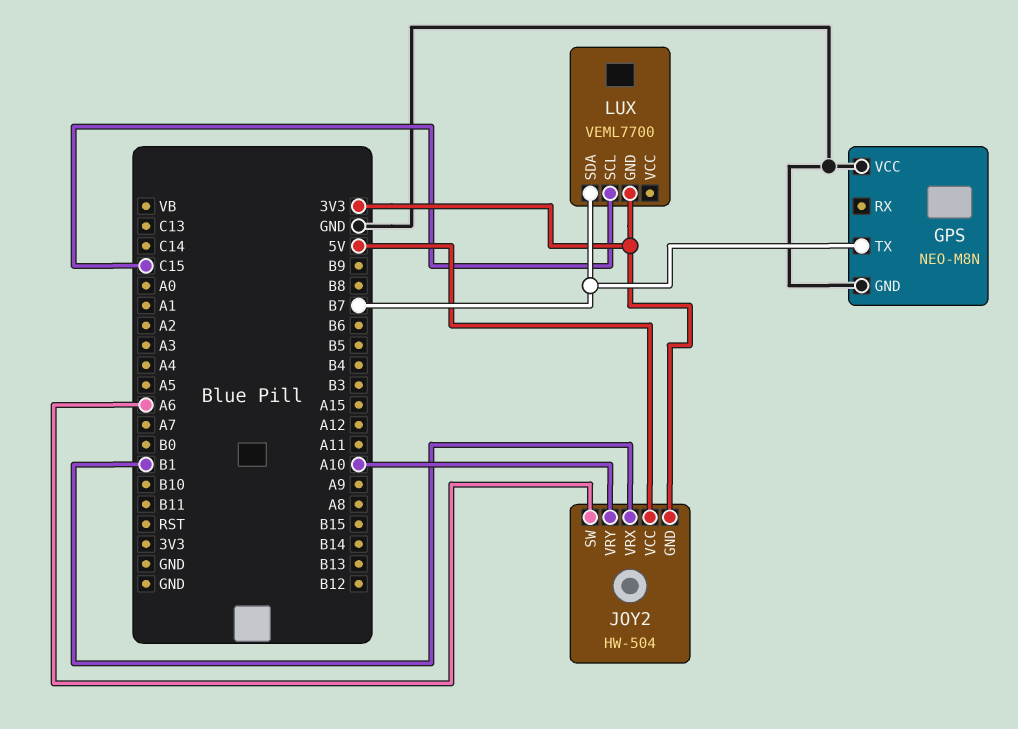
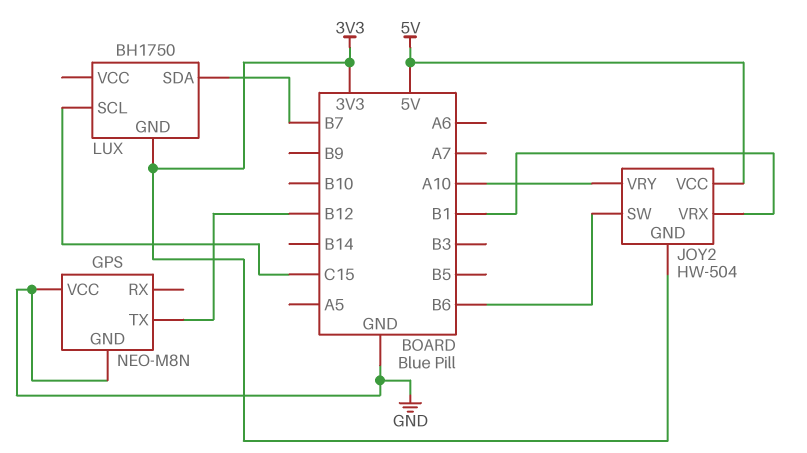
GPS pin TX: B7 -> B12
JOY2 pin SW: A6 -> B6
LUX: VEML7700 -> BH1750

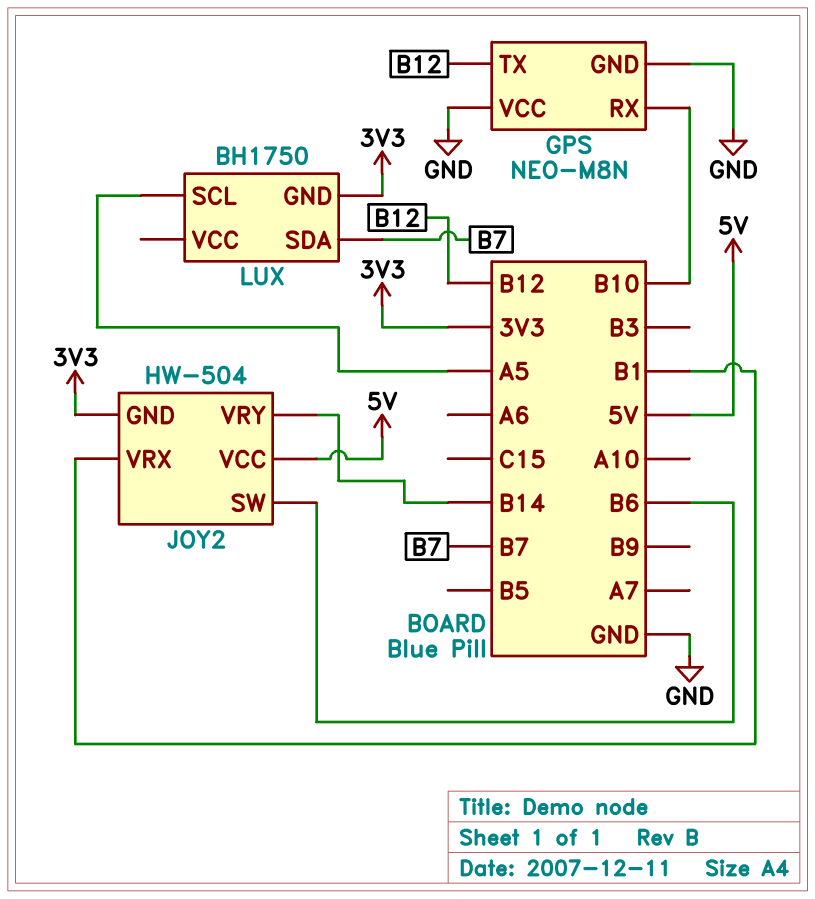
GPS pin RX: none -> B10
JOY2 pin VRY: A10 -> B14
LUX pin SCL: C15 -> A5

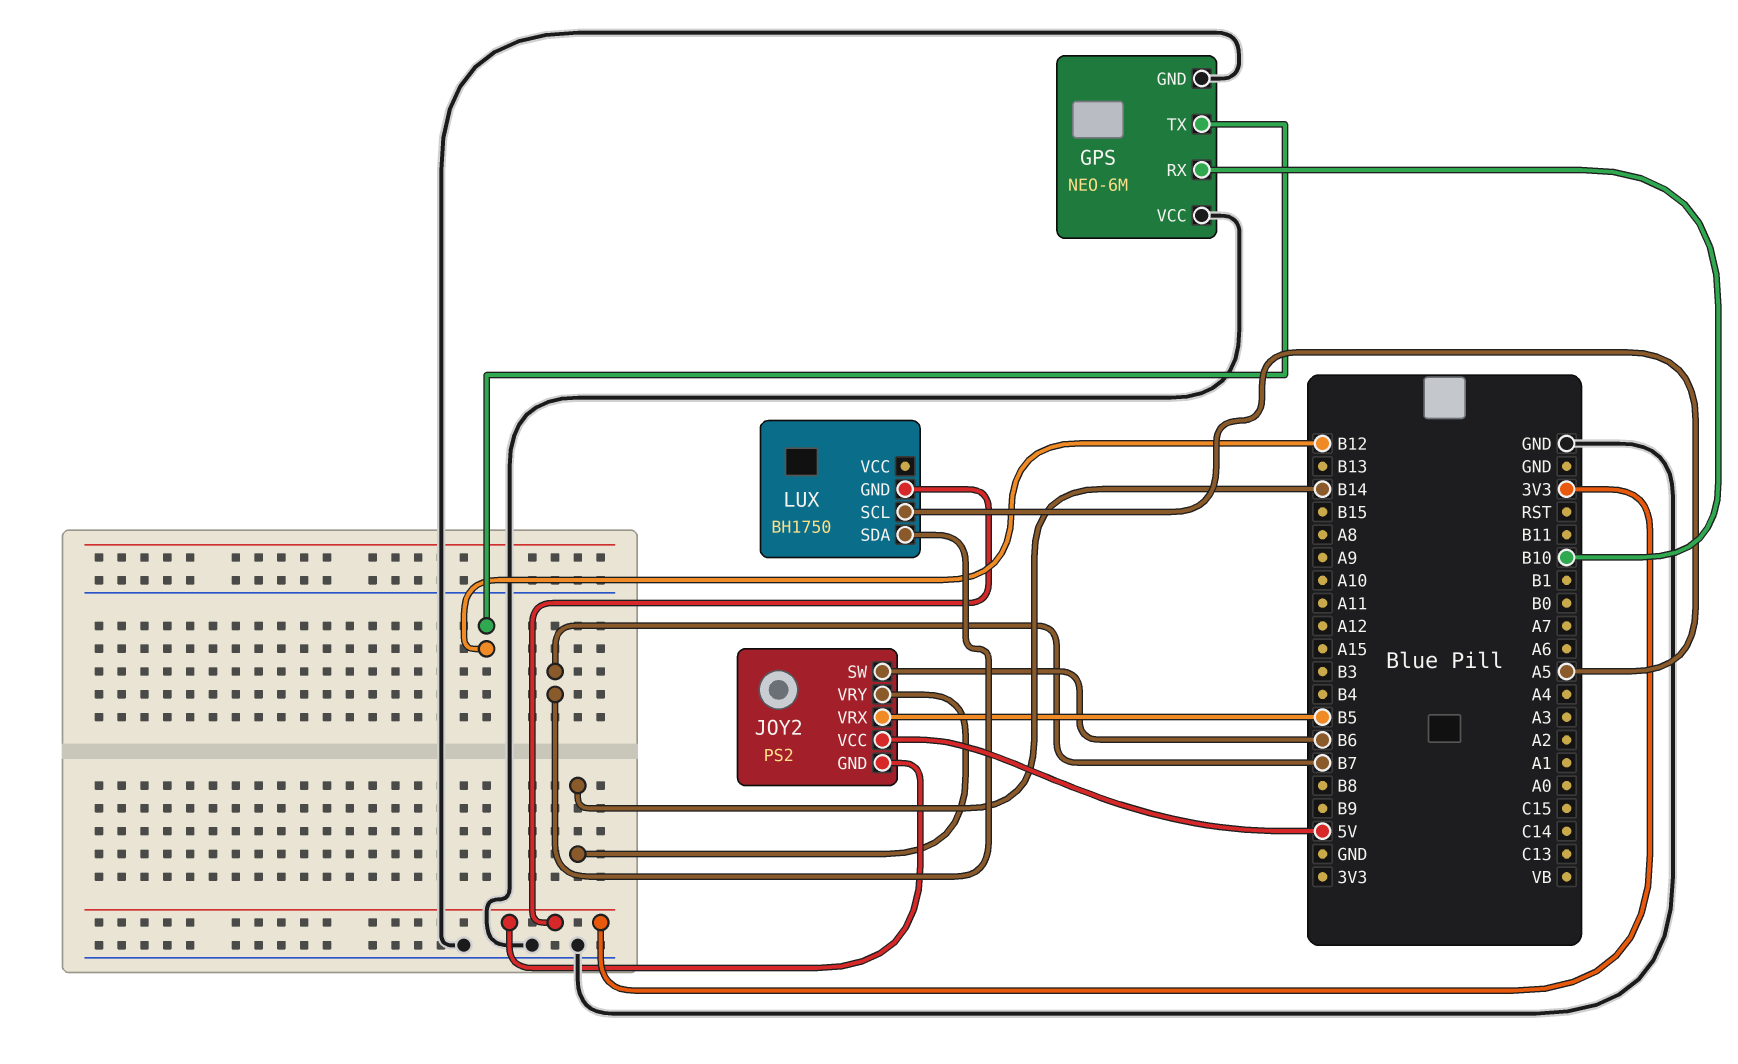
GPS: NEO-M8N -> NEO-6M
JOY2: HW-504 -> PS2
JOY2 pin VRX: B1 -> B5

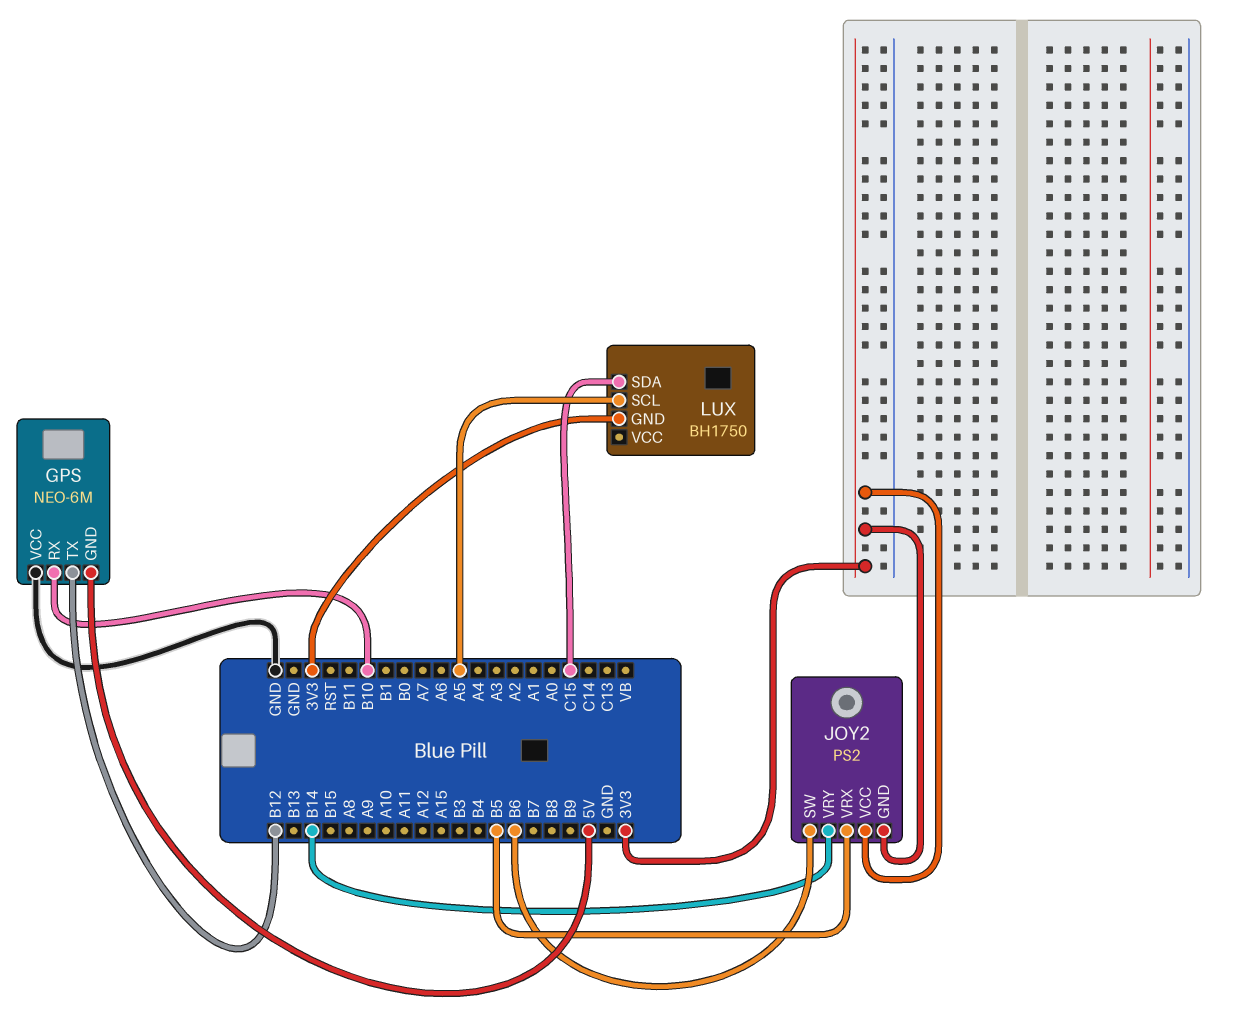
GPS pin GND: GND -> 5V
JOY2 pin VCC: 5V -> 3V3
LUX pin SDA: B7 -> C15

